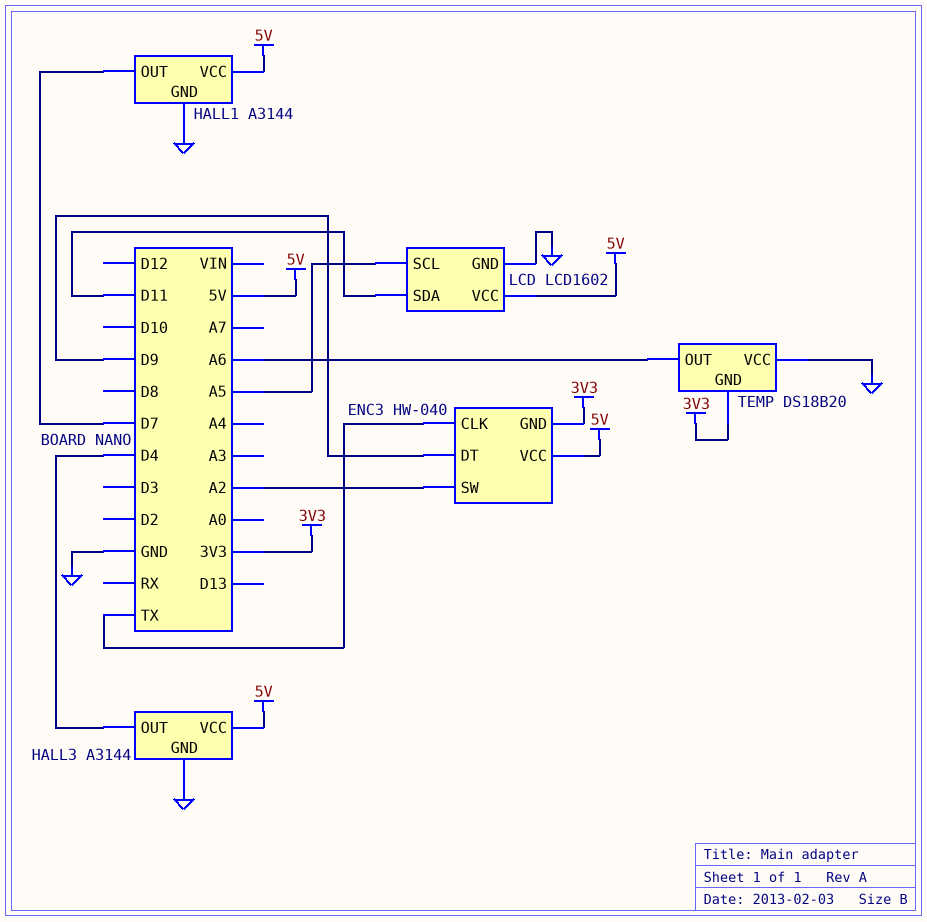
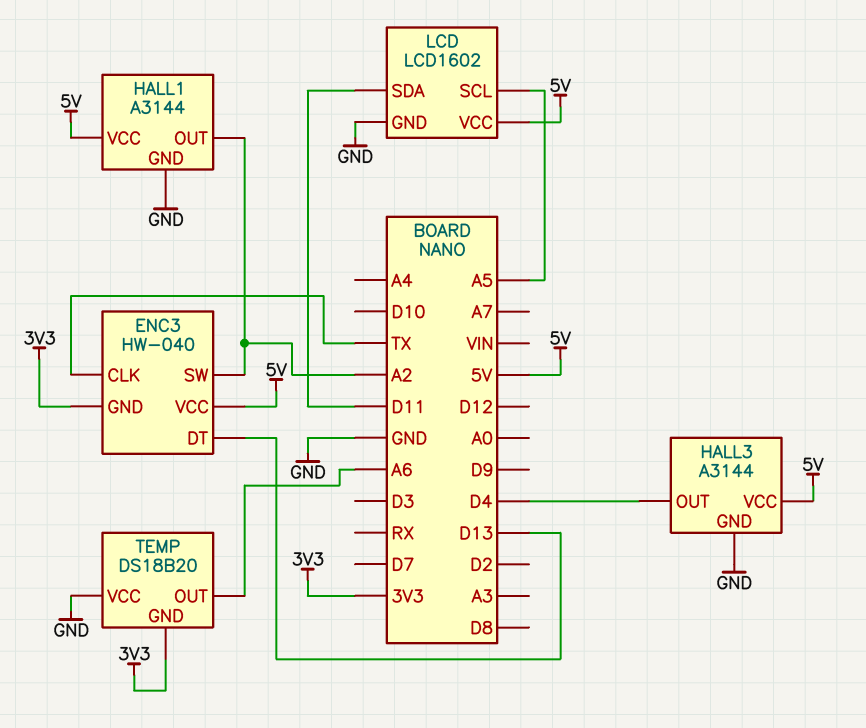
ENC3 pin DT: D9 -> D13
HALL1 pin OUT: D7 -> A2

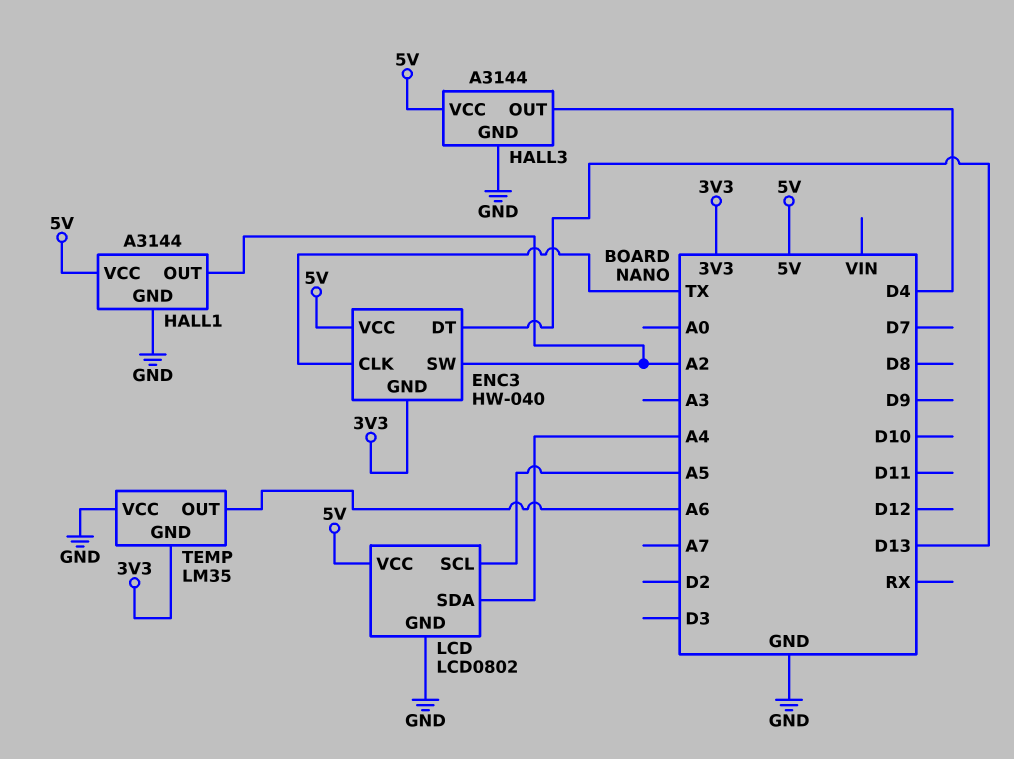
LCD: LCD1602 -> LCD0802
LCD pin SDA: D11 -> A4
TEMP: DS18B20 -> LM35

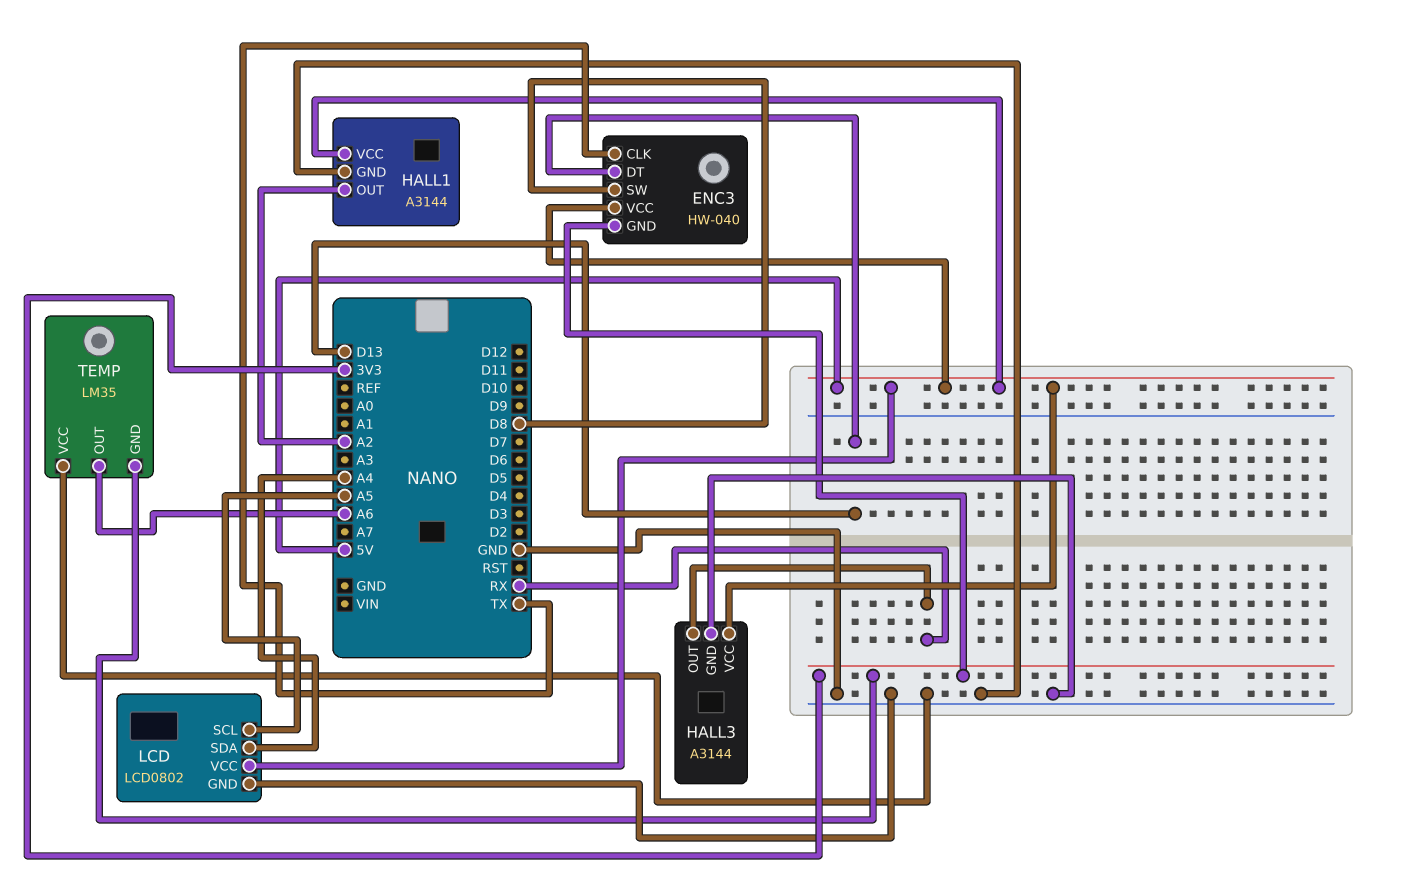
ENC3 pin SW: A2 -> D8
HALL3 pin OUT: D4 -> RX

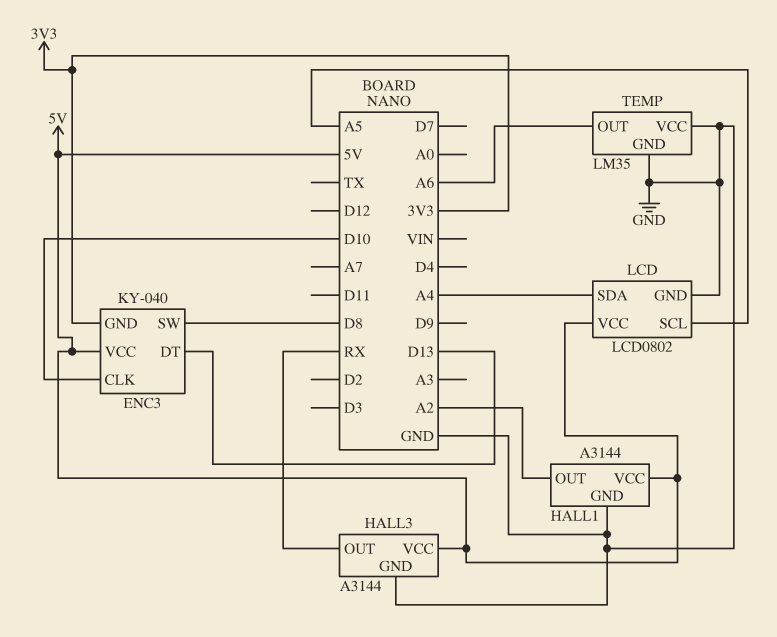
ENC3: HW-040 -> KY-040
ENC3 pin CLK: TX -> D10
TEMP pin GND: 3V3 -> GND

